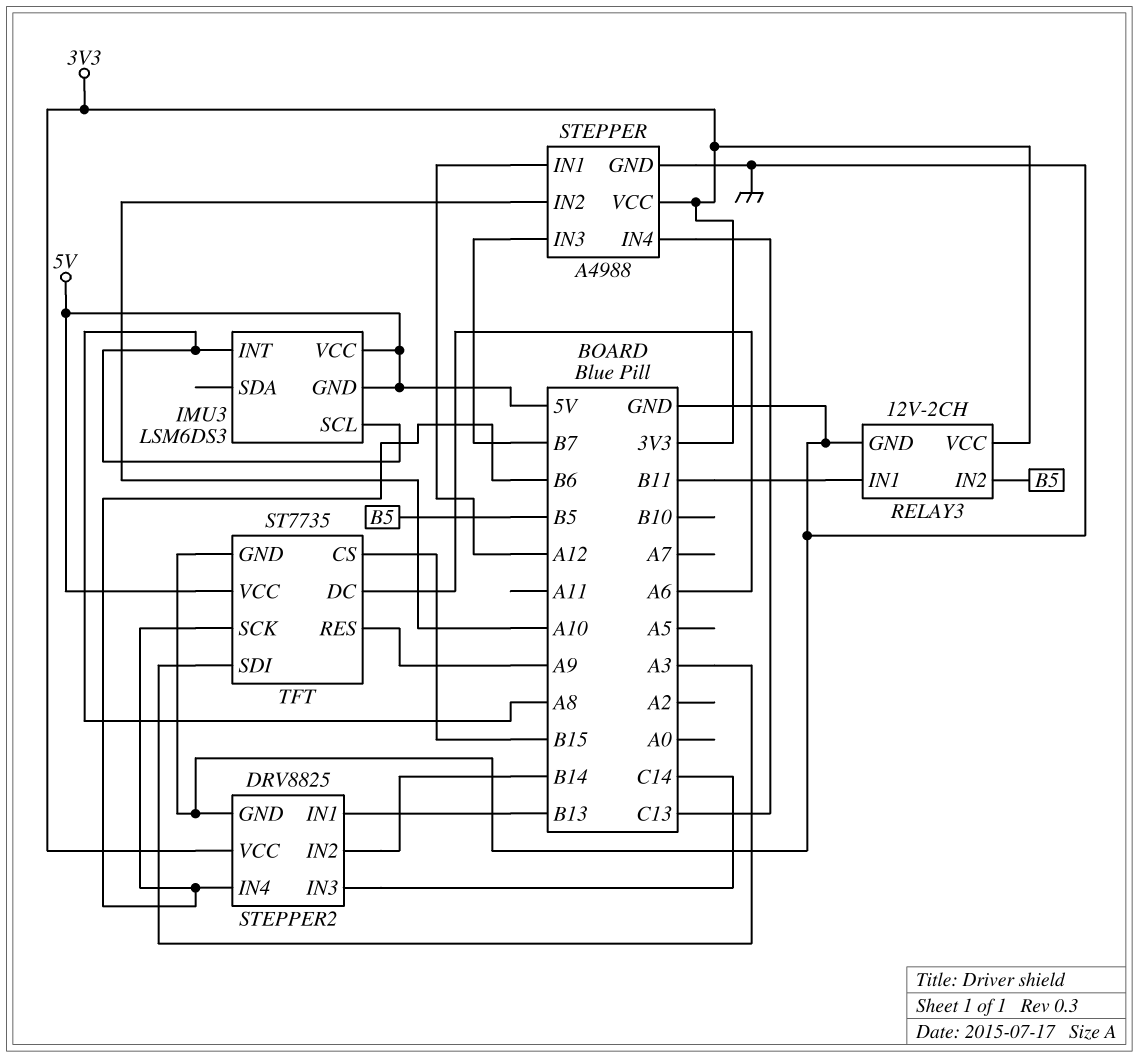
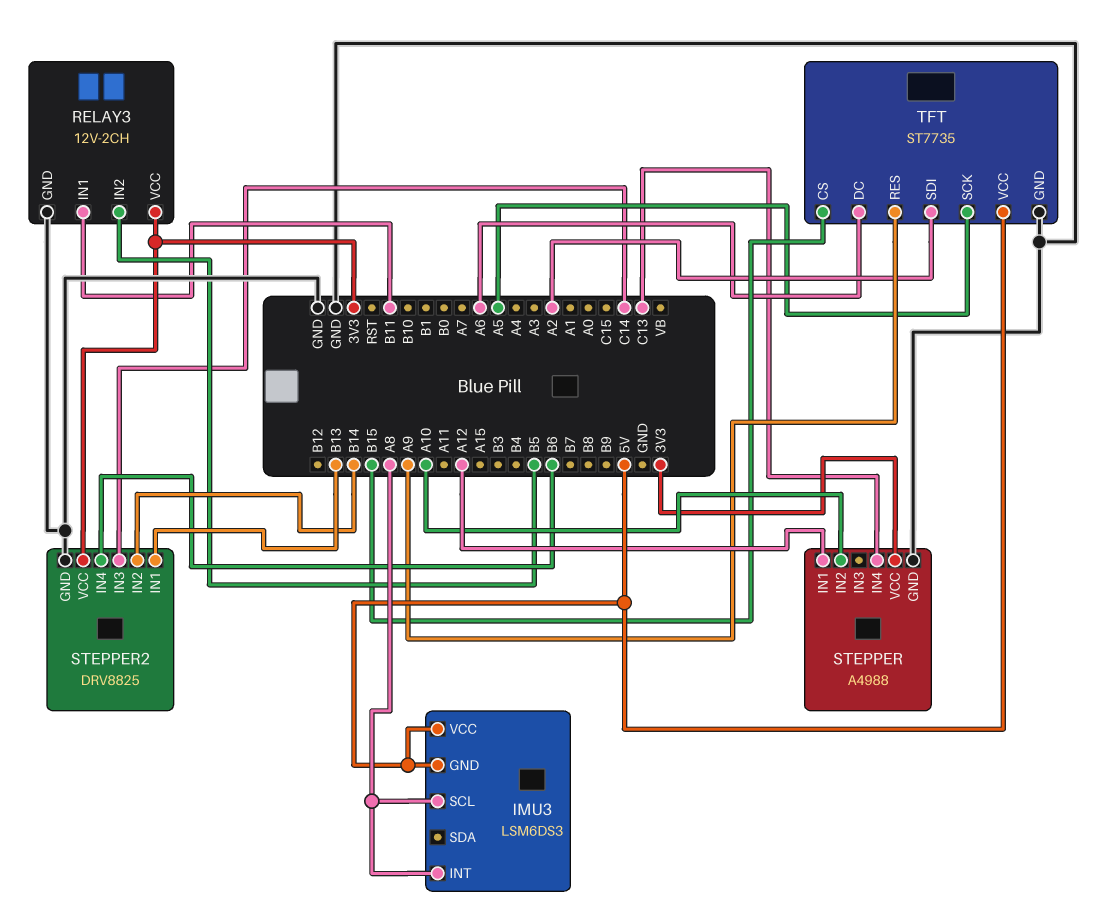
STEPPER pin IN3: B7 -> none
TFT pin SCK: B6 -> A5
TFT pin SDI: A3 -> A2

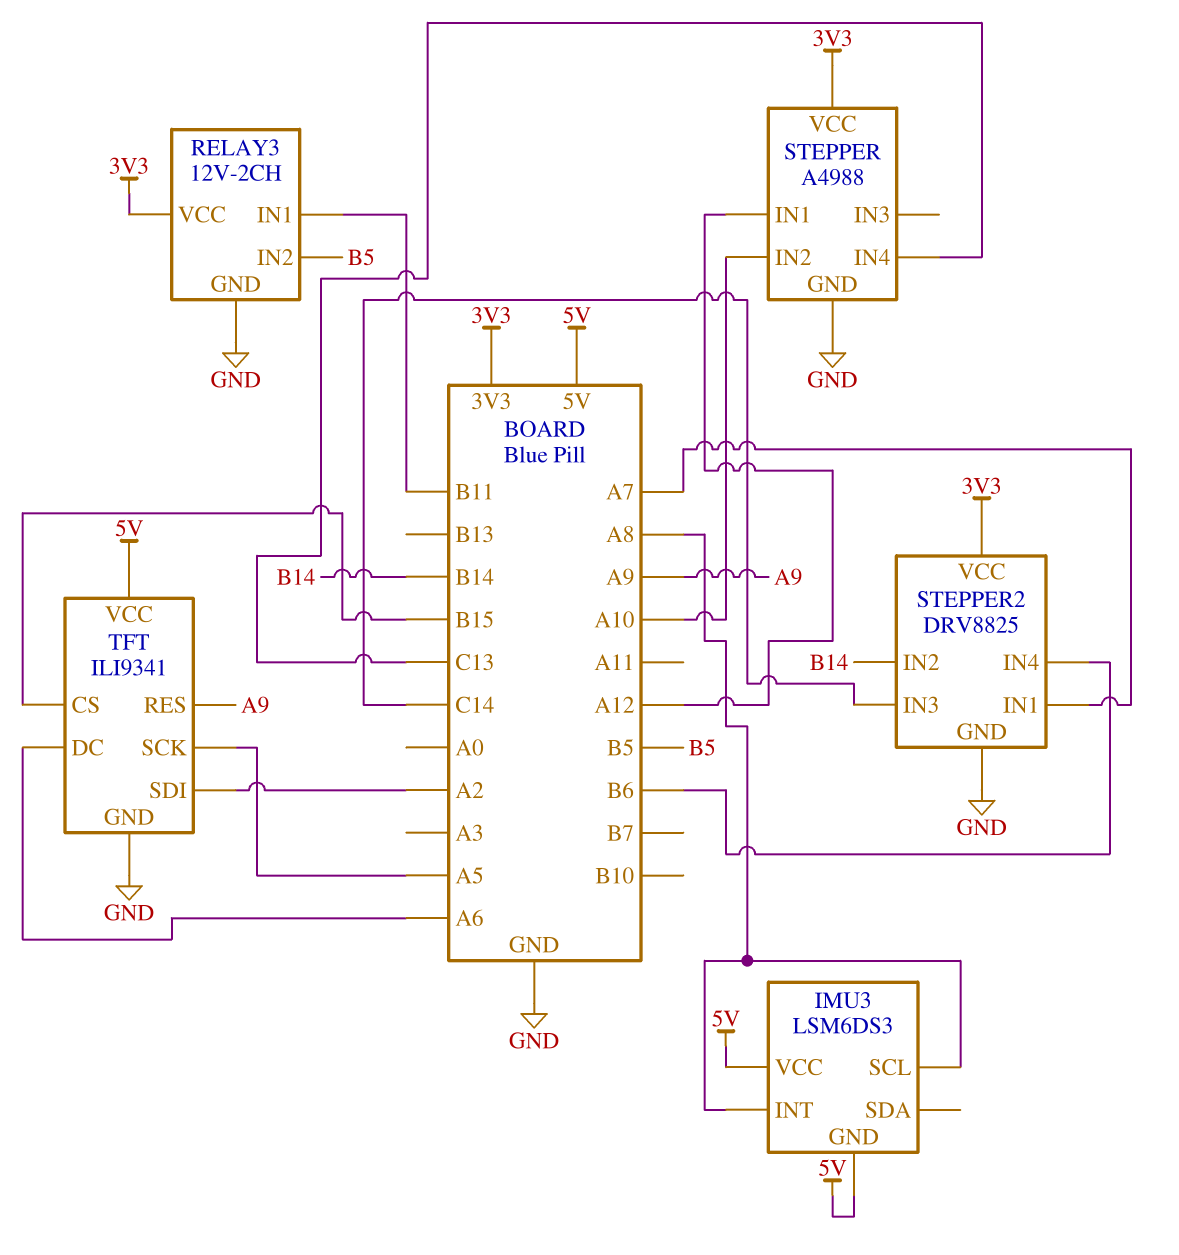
STEPPER2 pin IN1: B13 -> A7
TFT: ST7735 -> ILI9341

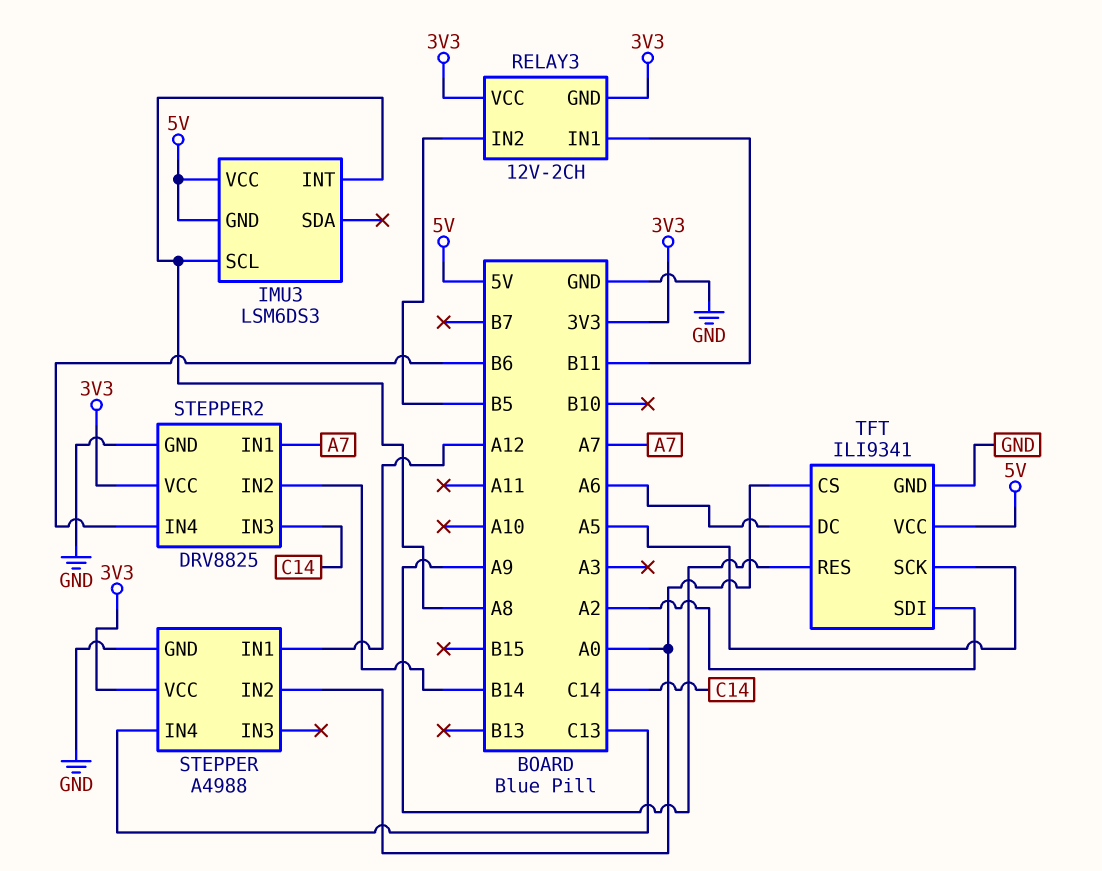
RELAY3 pin GND: GND -> 3V3
STEPPER pin IN2: A10 -> A0
TFT pin CS: B15 -> A0

